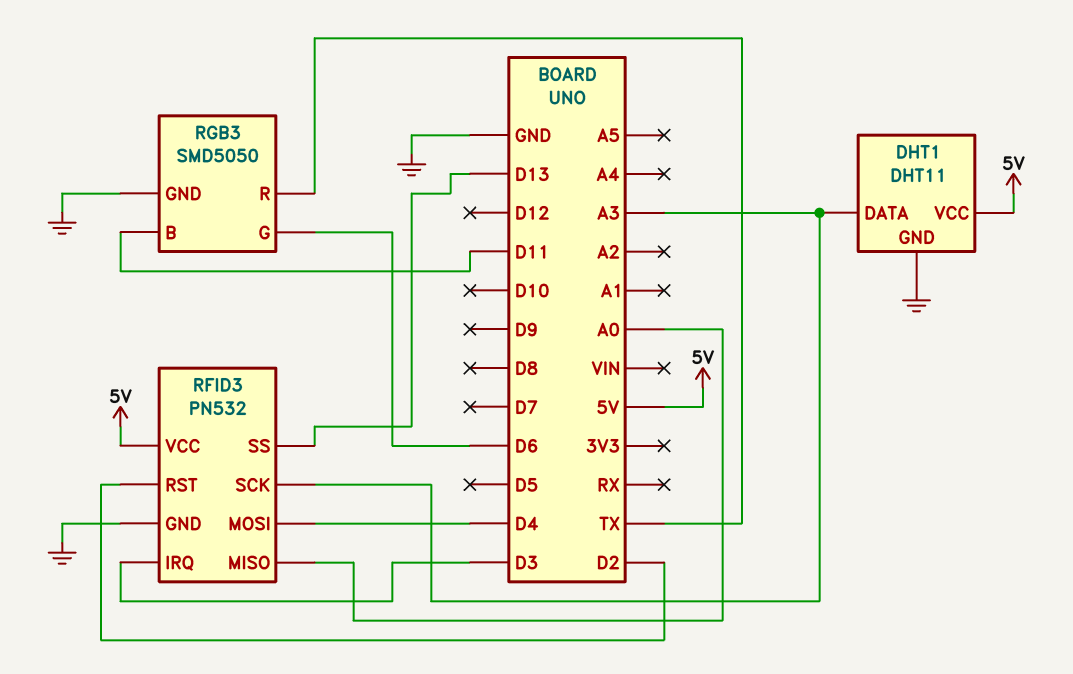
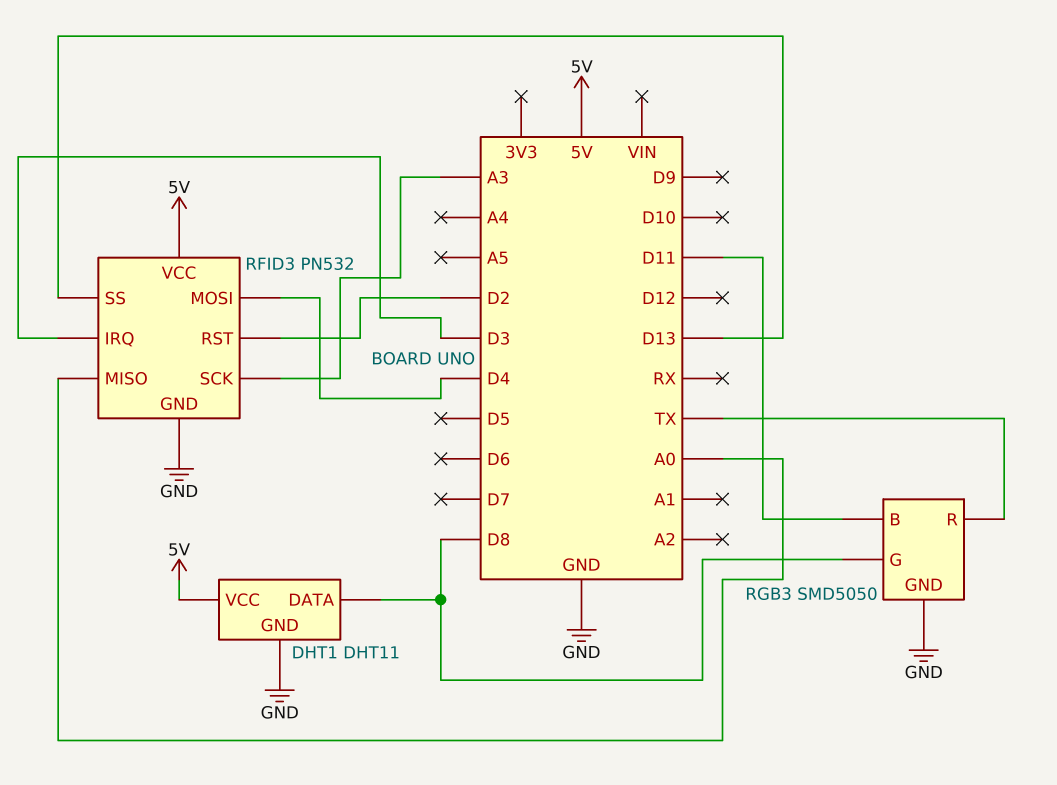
DHT1 pin DATA: A3 -> D8
RGB3 pin G: D6 -> D8

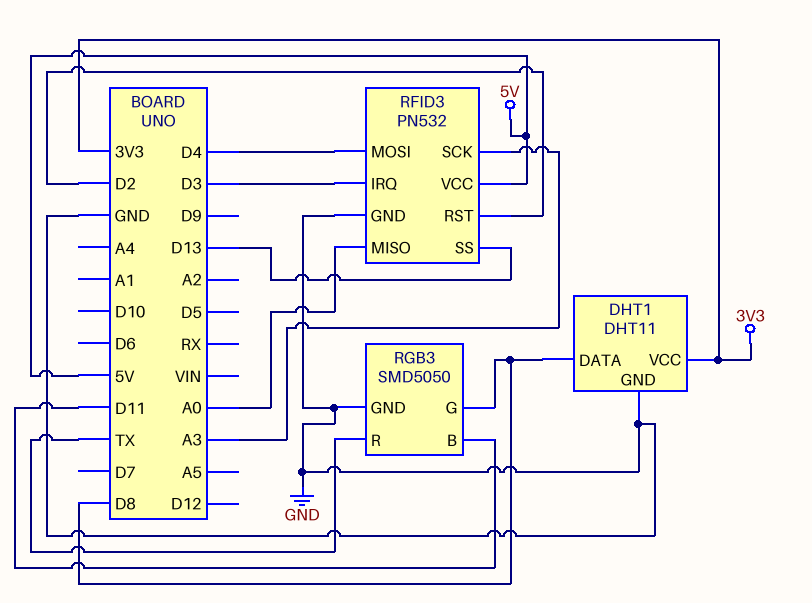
DHT1 pin VCC: 5V -> 3V3

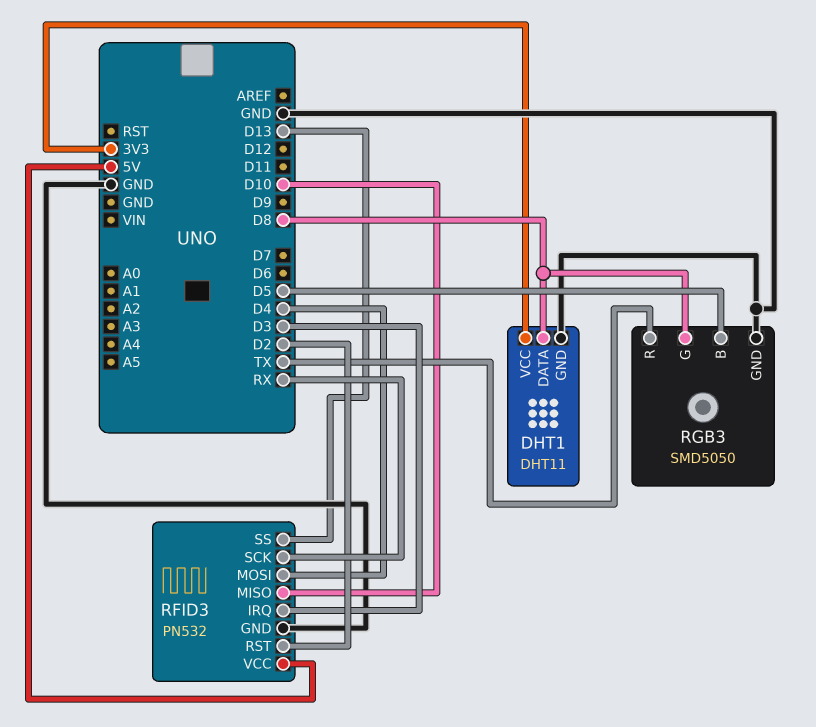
RFID3 pin MISO: A0 -> D10
RFID3 pin SCK: A3 -> RX
RGB3 pin B: D11 -> D5

